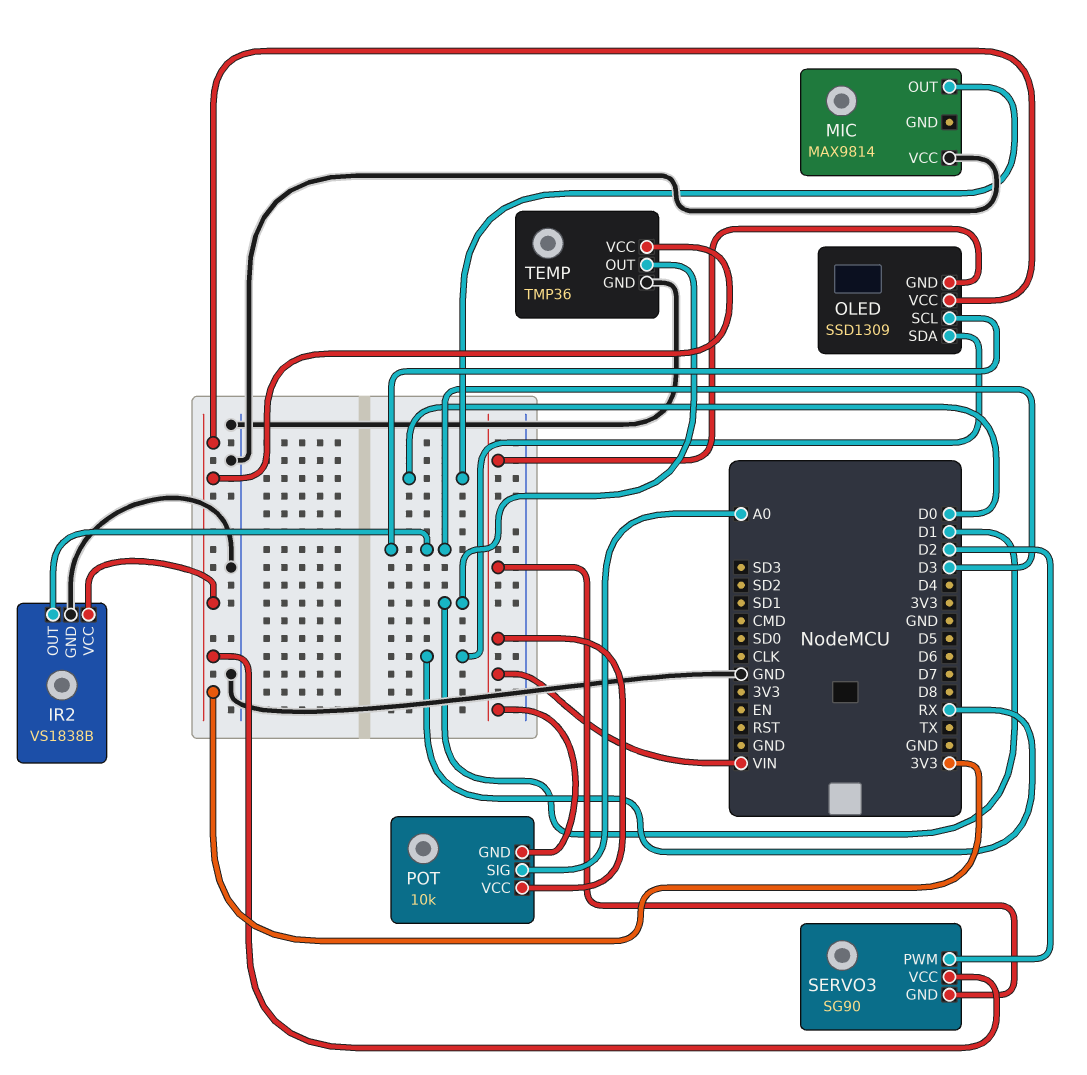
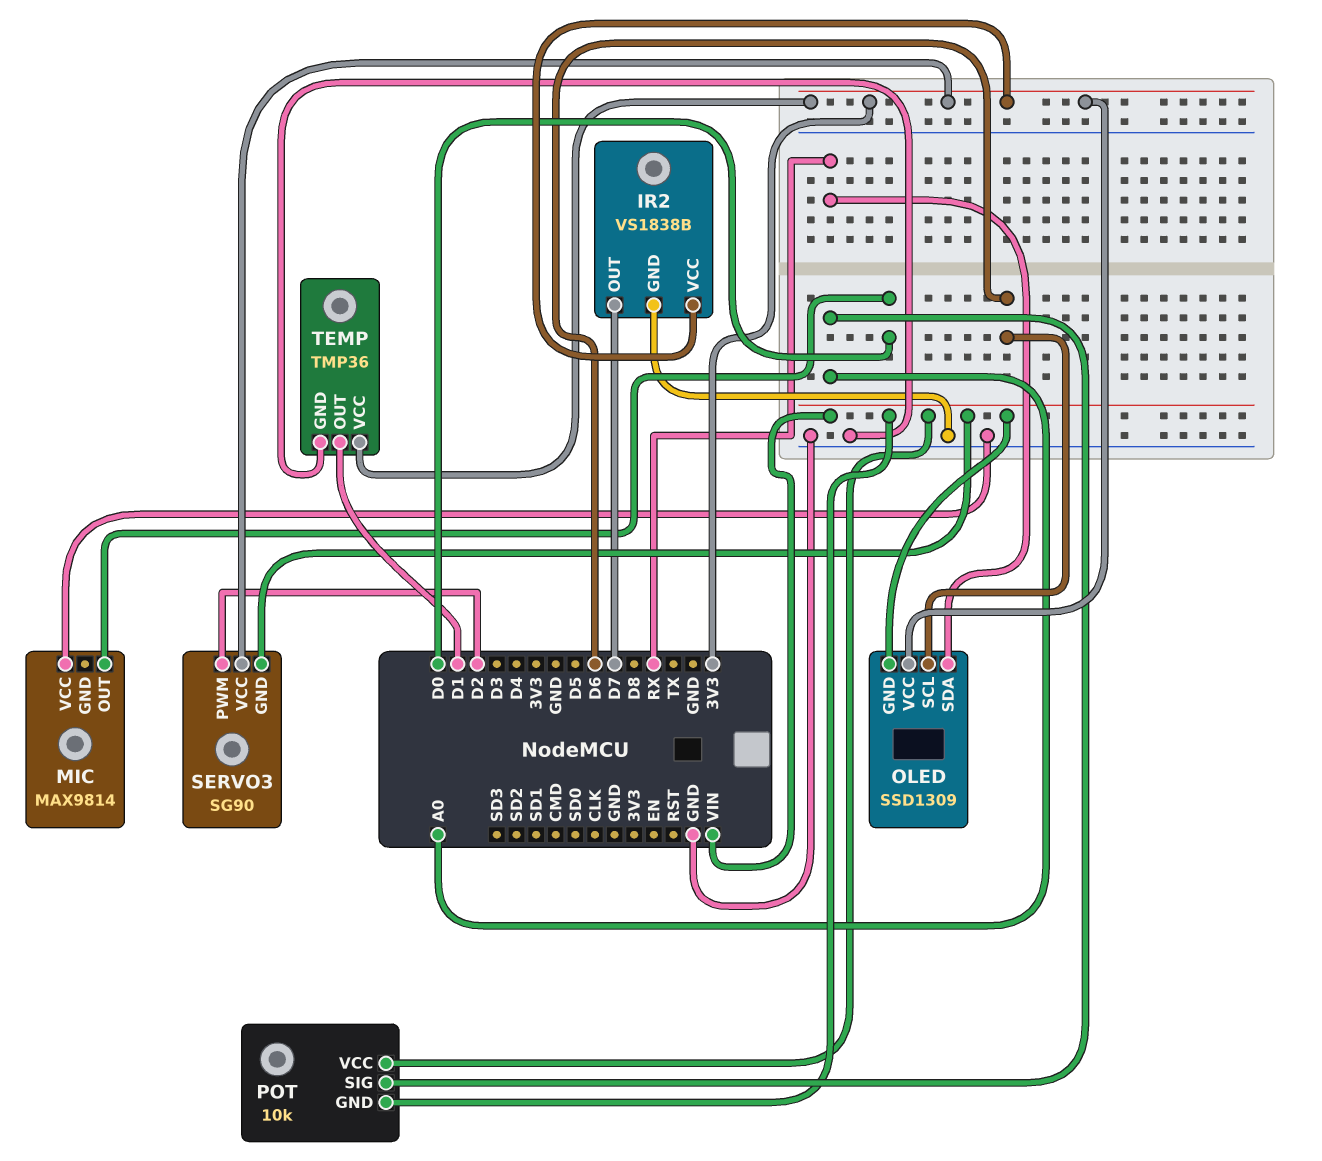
IR2 pin OUT: D3 -> D7
OLED pin SCL: D3 -> D6

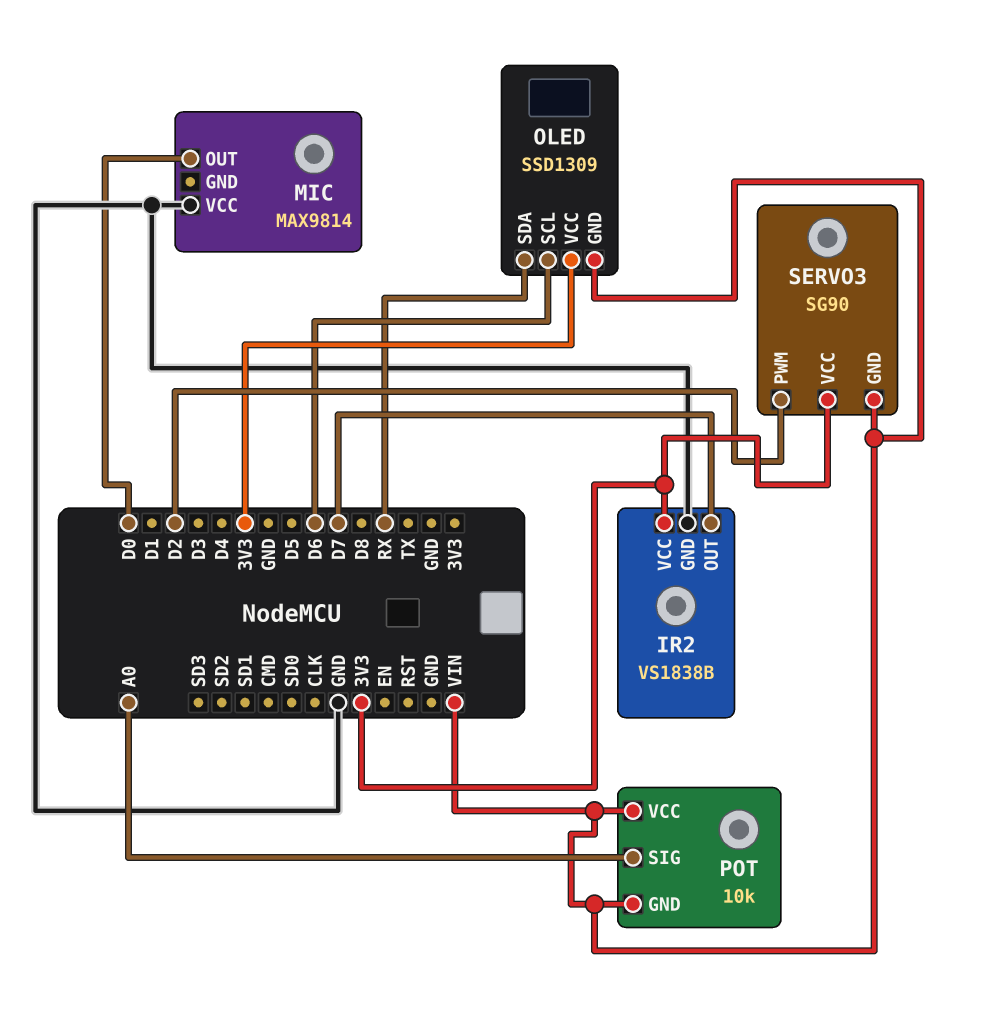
TEMP: TMP36 -> none
TEMP pin GND: GND -> none
TEMP pin OUT: D1 -> none
TEMP pin VCC: 3V3 -> none

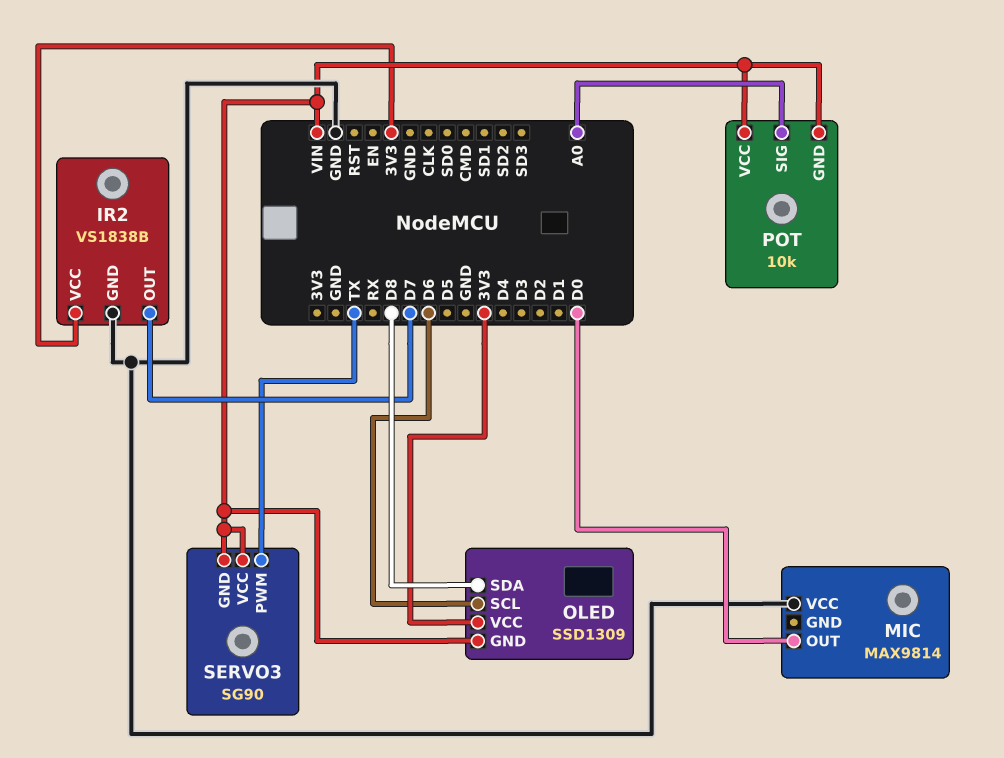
OLED pin SDA: RX -> D8
SERVO3 pin PWM: D2 -> TX
SERVO3 pin VCC: 3V3 -> VIN

